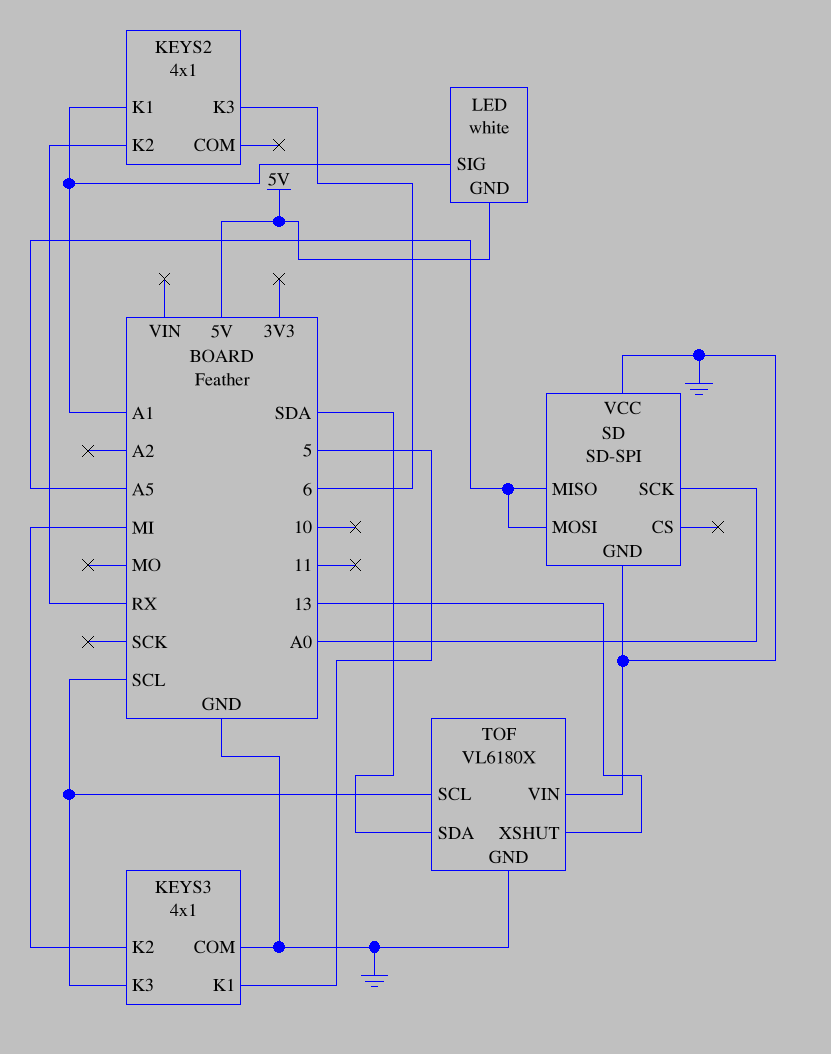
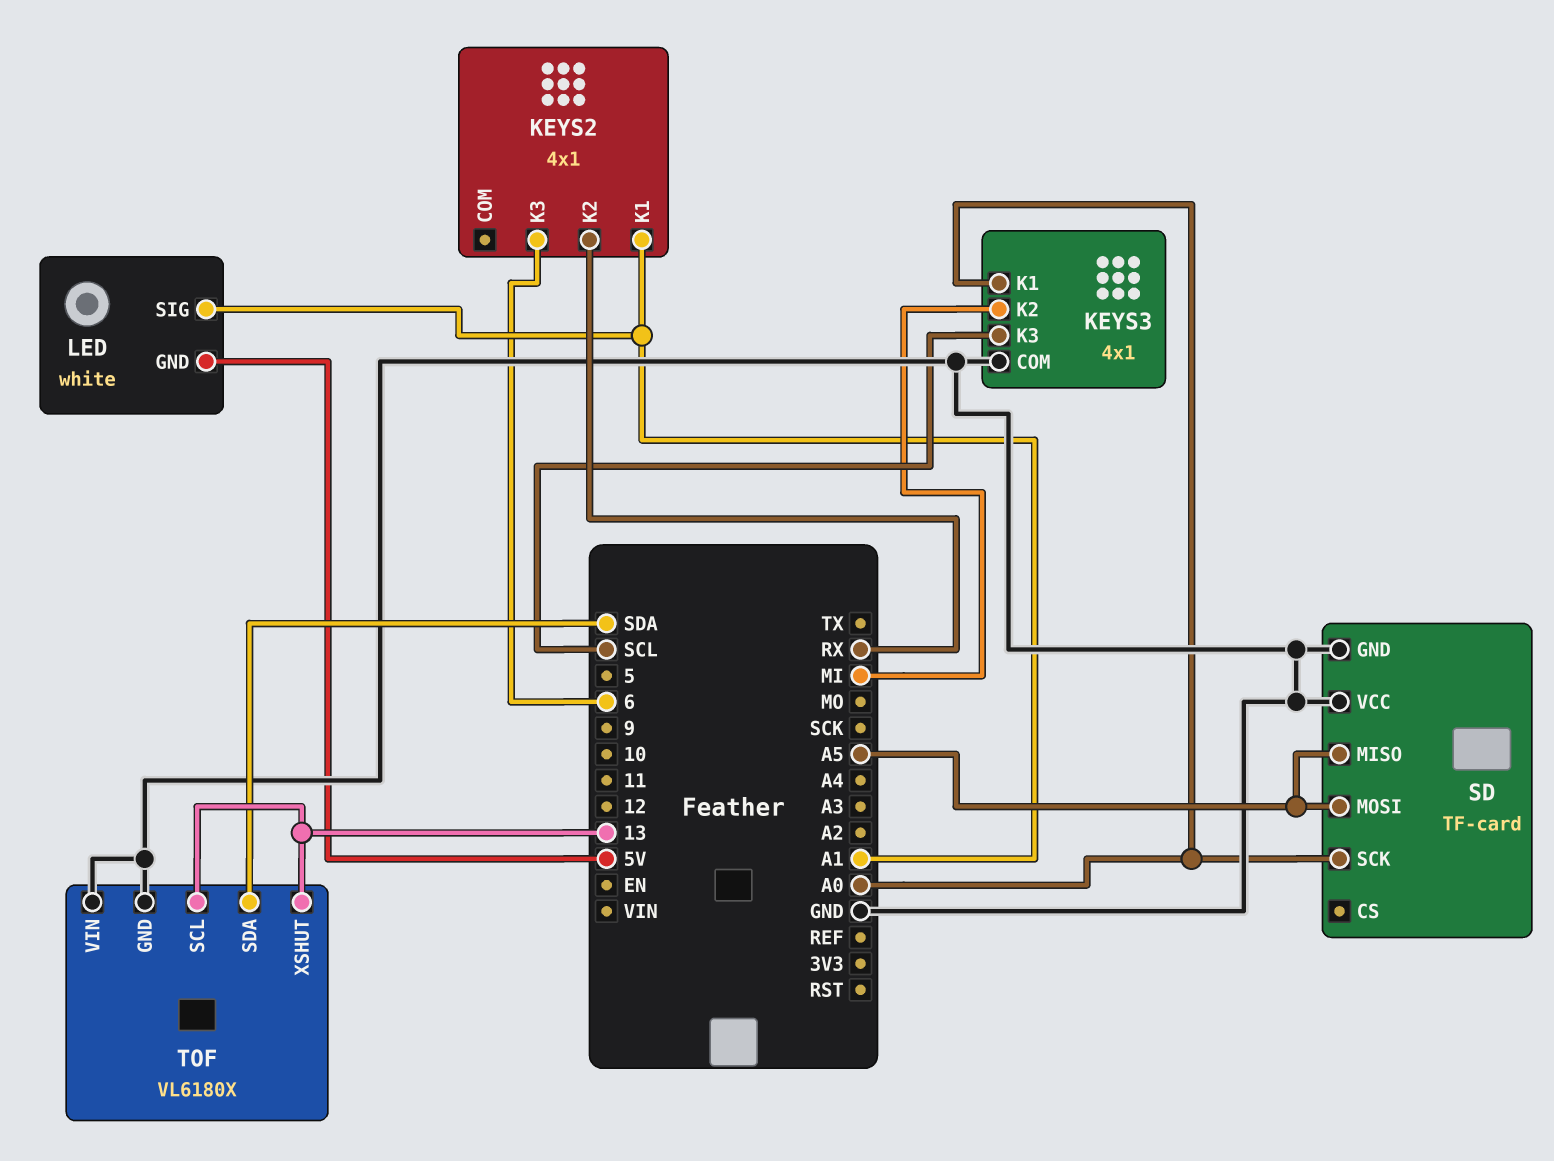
KEYS3 pin K1: 5 -> A0
SD: SD-SPI -> TF-card
TOF pin SCL: SCL -> 13

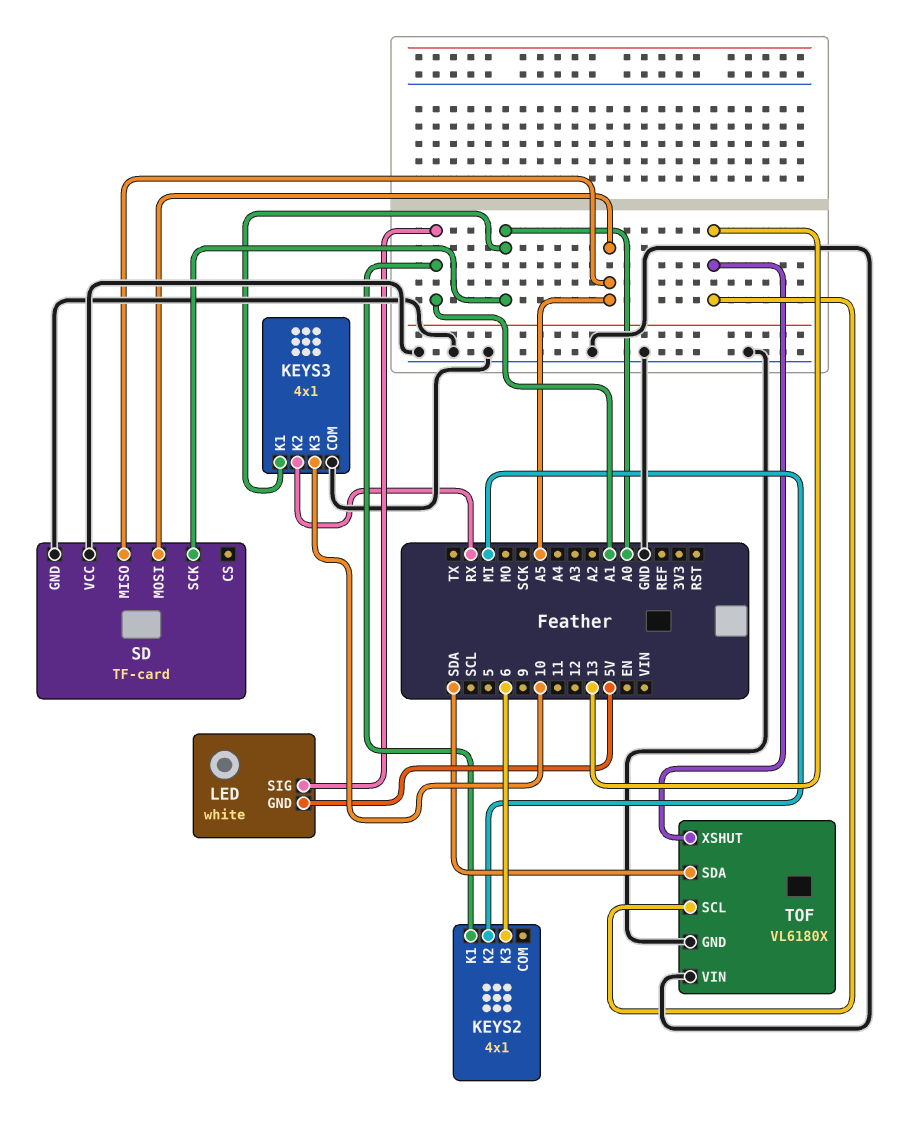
KEYS2 pin K2: RX -> MI
KEYS3 pin K2: MI -> RX
KEYS3 pin K3: SCL -> 10

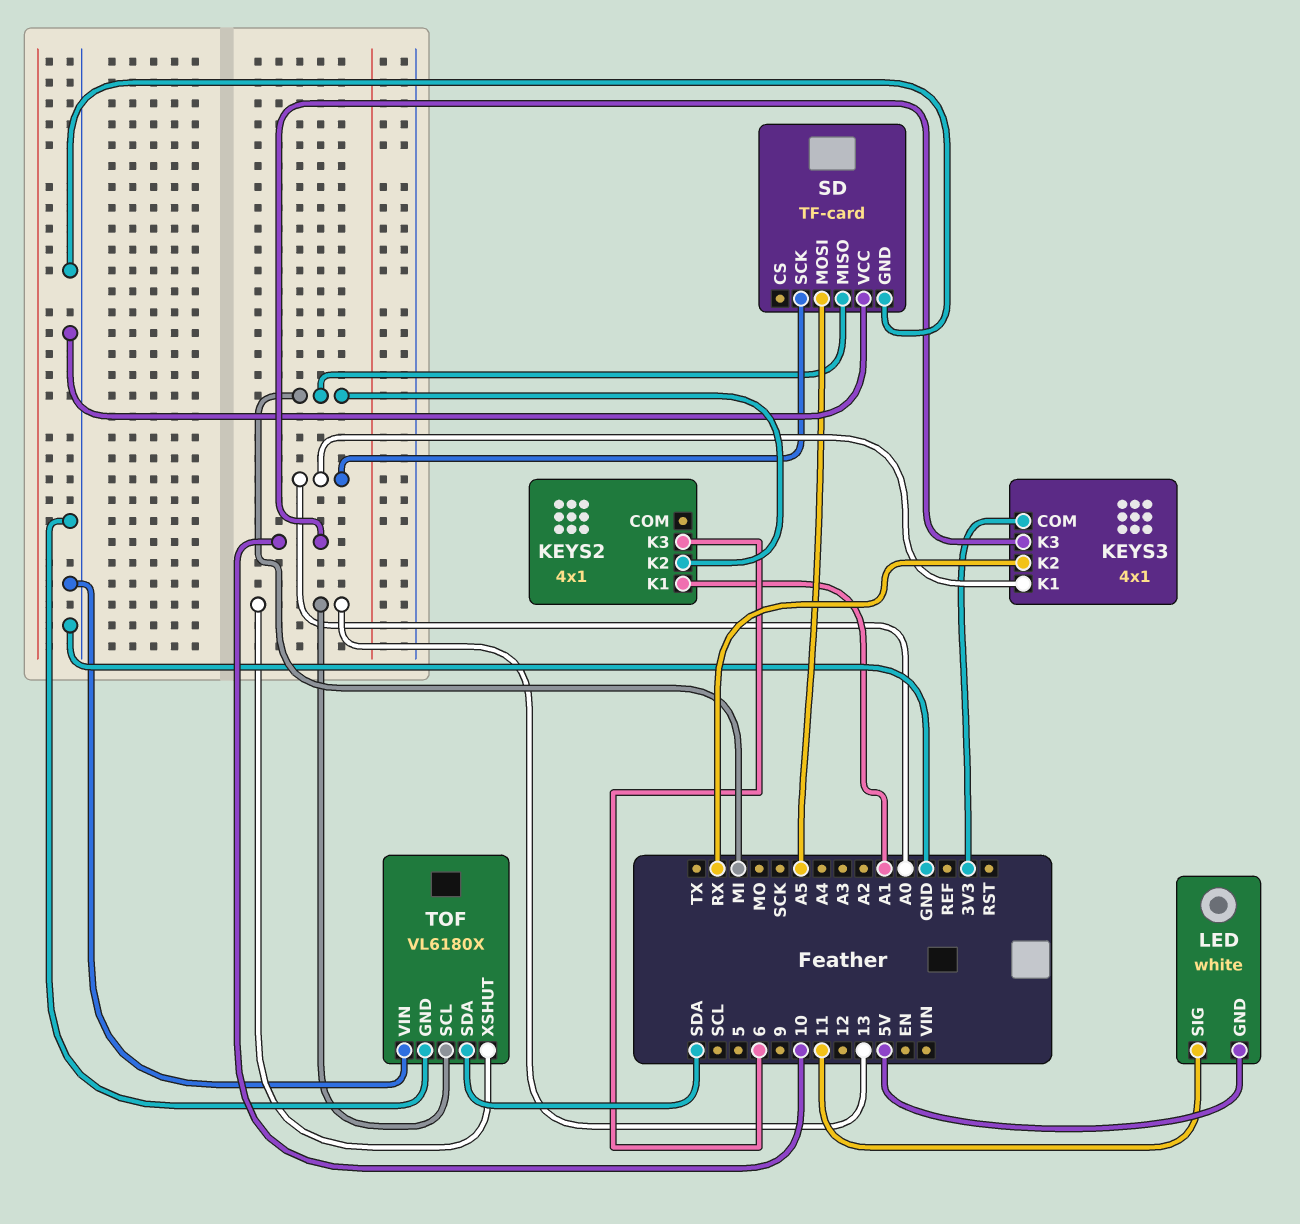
KEYS3 pin COM: GND -> 3V3
LED pin SIG: A1 -> 11
SD pin MISO: A5 -> MI

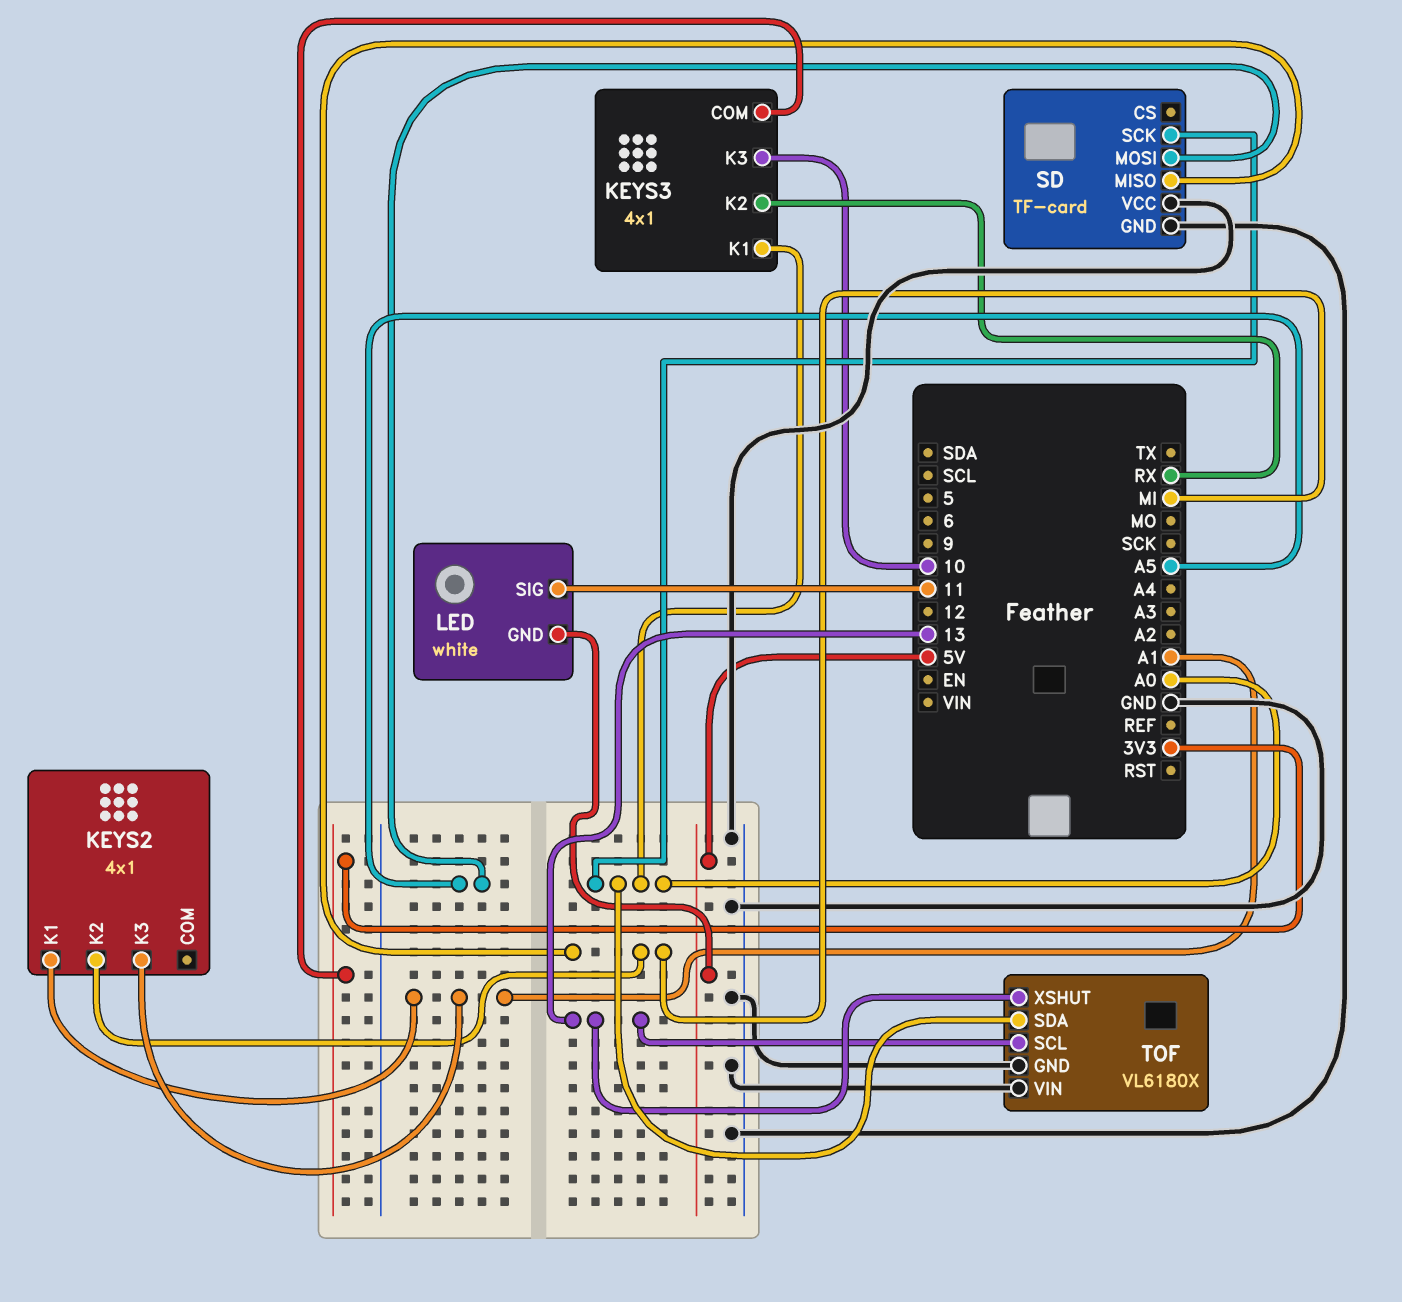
KEYS2 pin K3: 6 -> A1
TOF pin SDA: SDA -> A0

